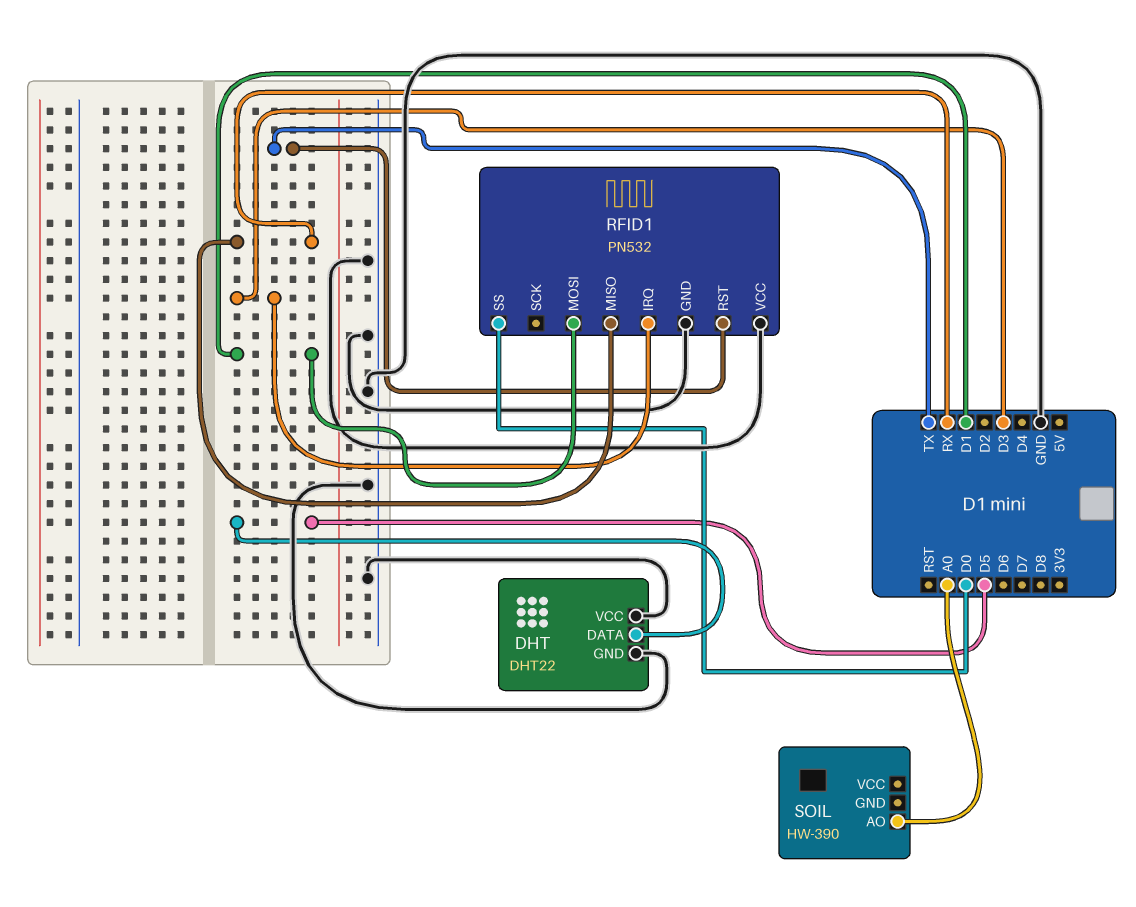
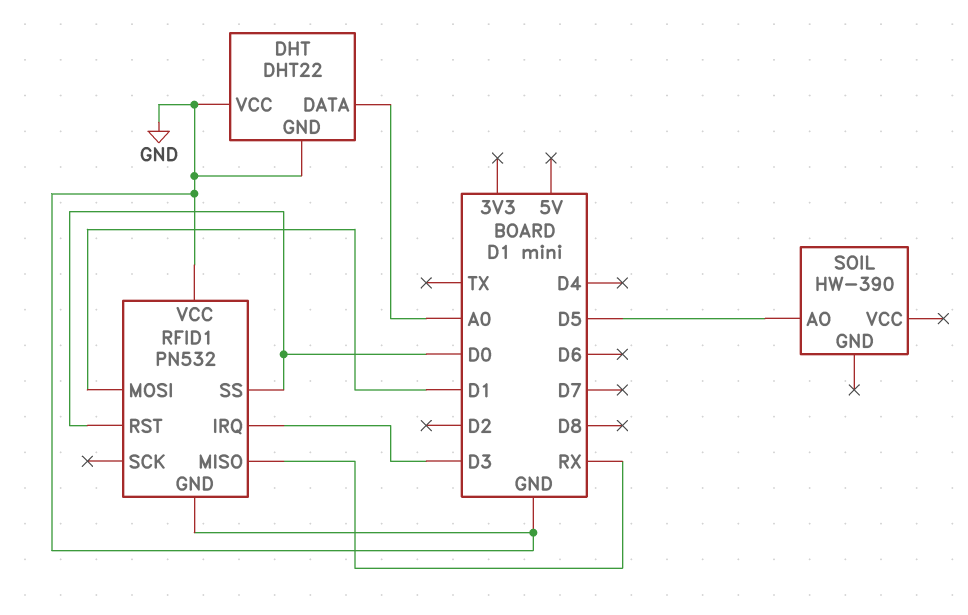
DHT pin DATA: D5 -> A0
RFID1 pin RST: TX -> D0
SOIL pin AO: A0 -> D5

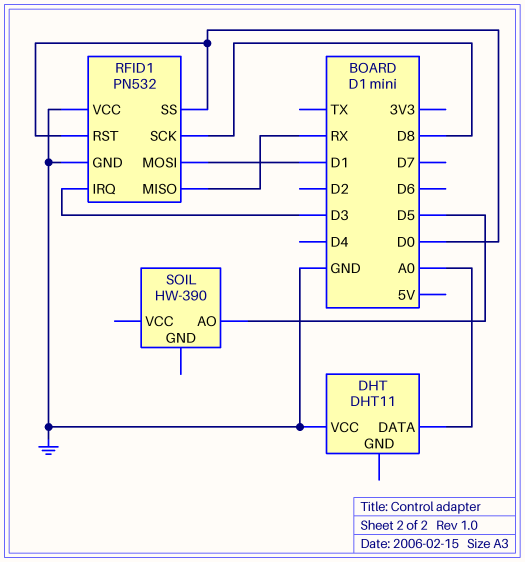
DHT: DHT22 -> DHT11
DHT pin GND: GND -> none
RFID1 pin SCK: none -> D8

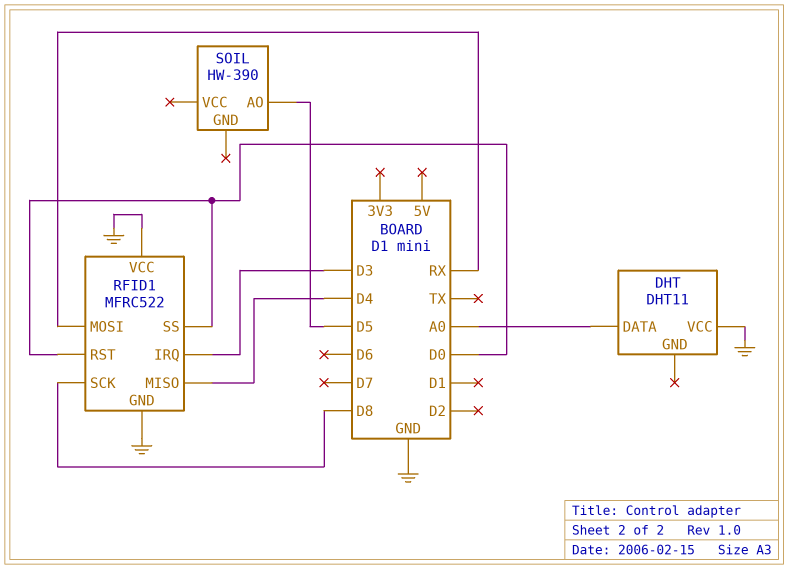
RFID1: PN532 -> MFRC522
RFID1 pin MISO: RX -> D4
RFID1 pin MOSI: D1 -> RX

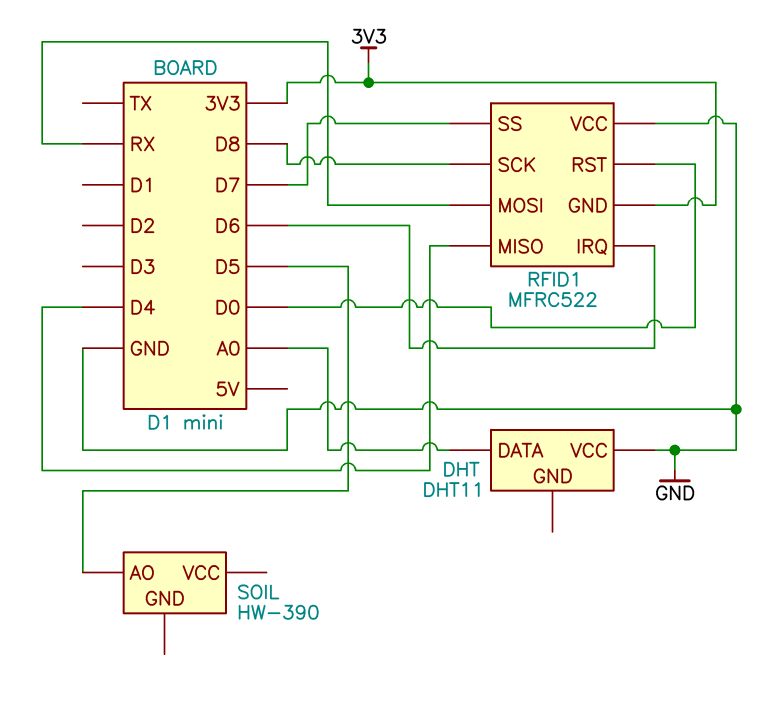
RFID1 pin GND: GND -> 3V3
RFID1 pin IRQ: D3 -> D6
RFID1 pin SS: D0 -> D7

